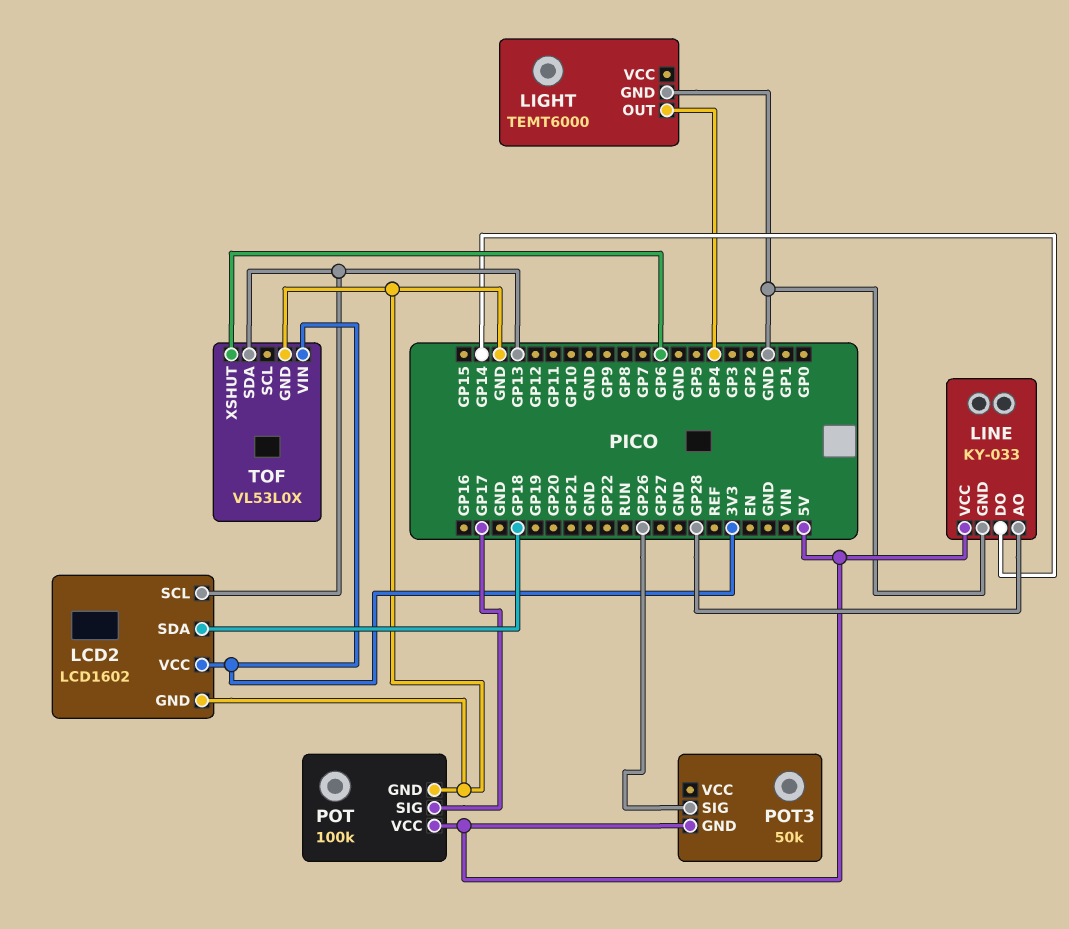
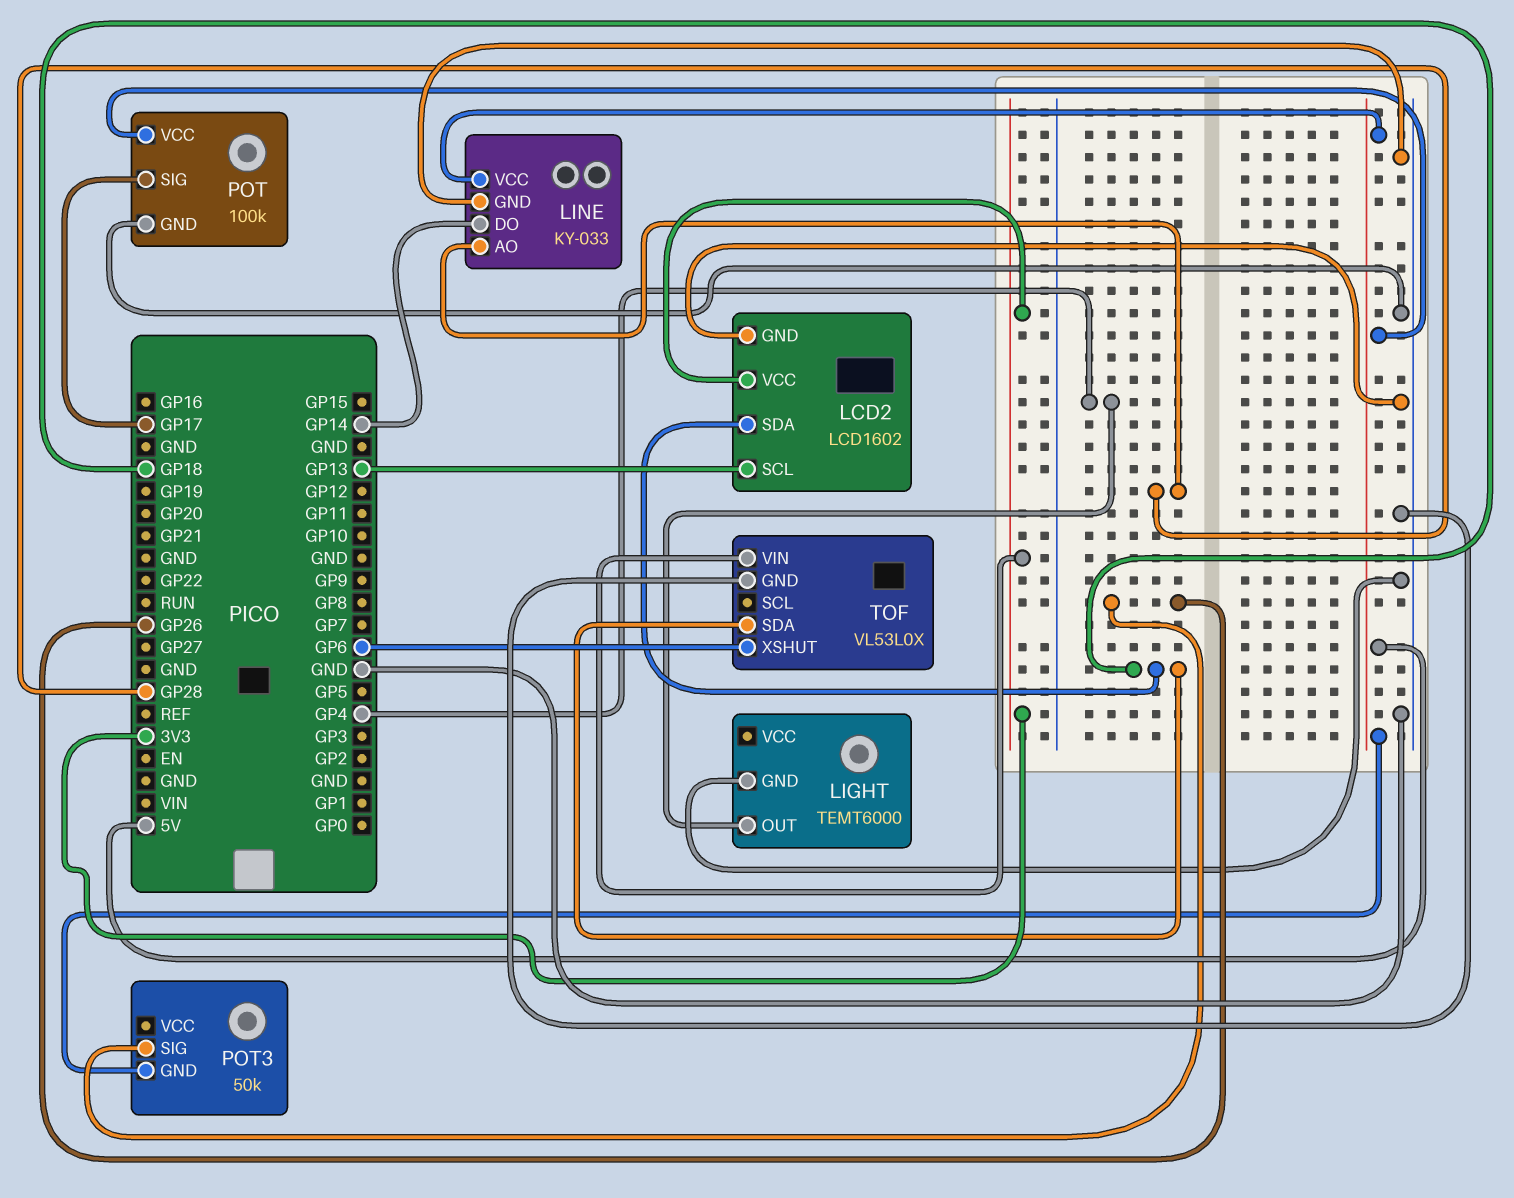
TOF pin SDA: GP13 -> GP18

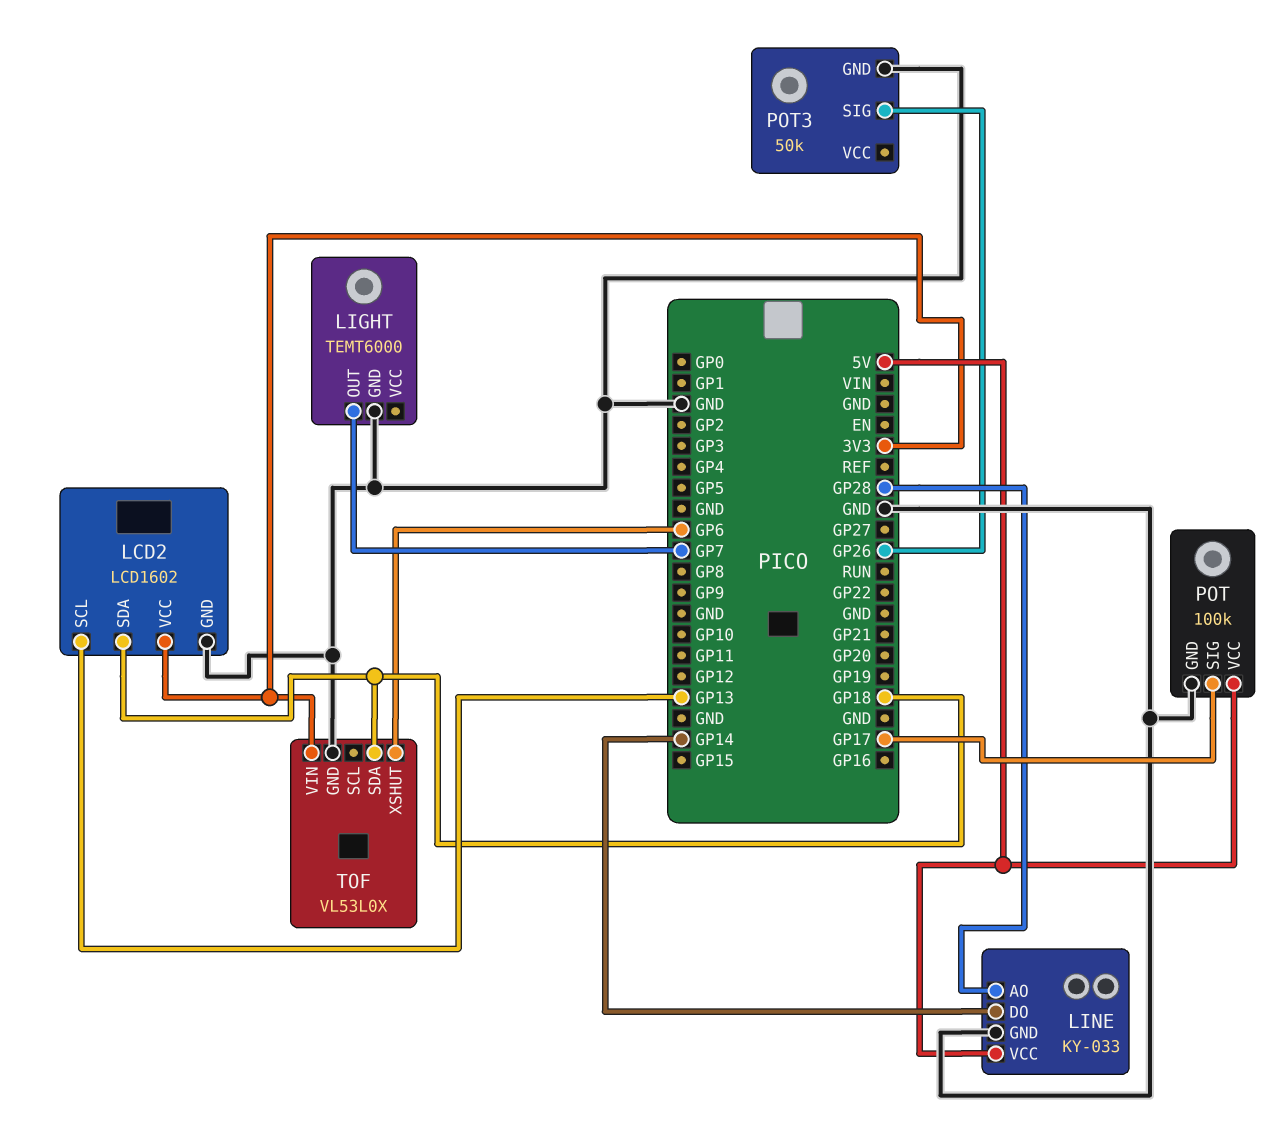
LIGHT pin OUT: GP4 -> GP7
POT3 pin GND: 5V -> GND

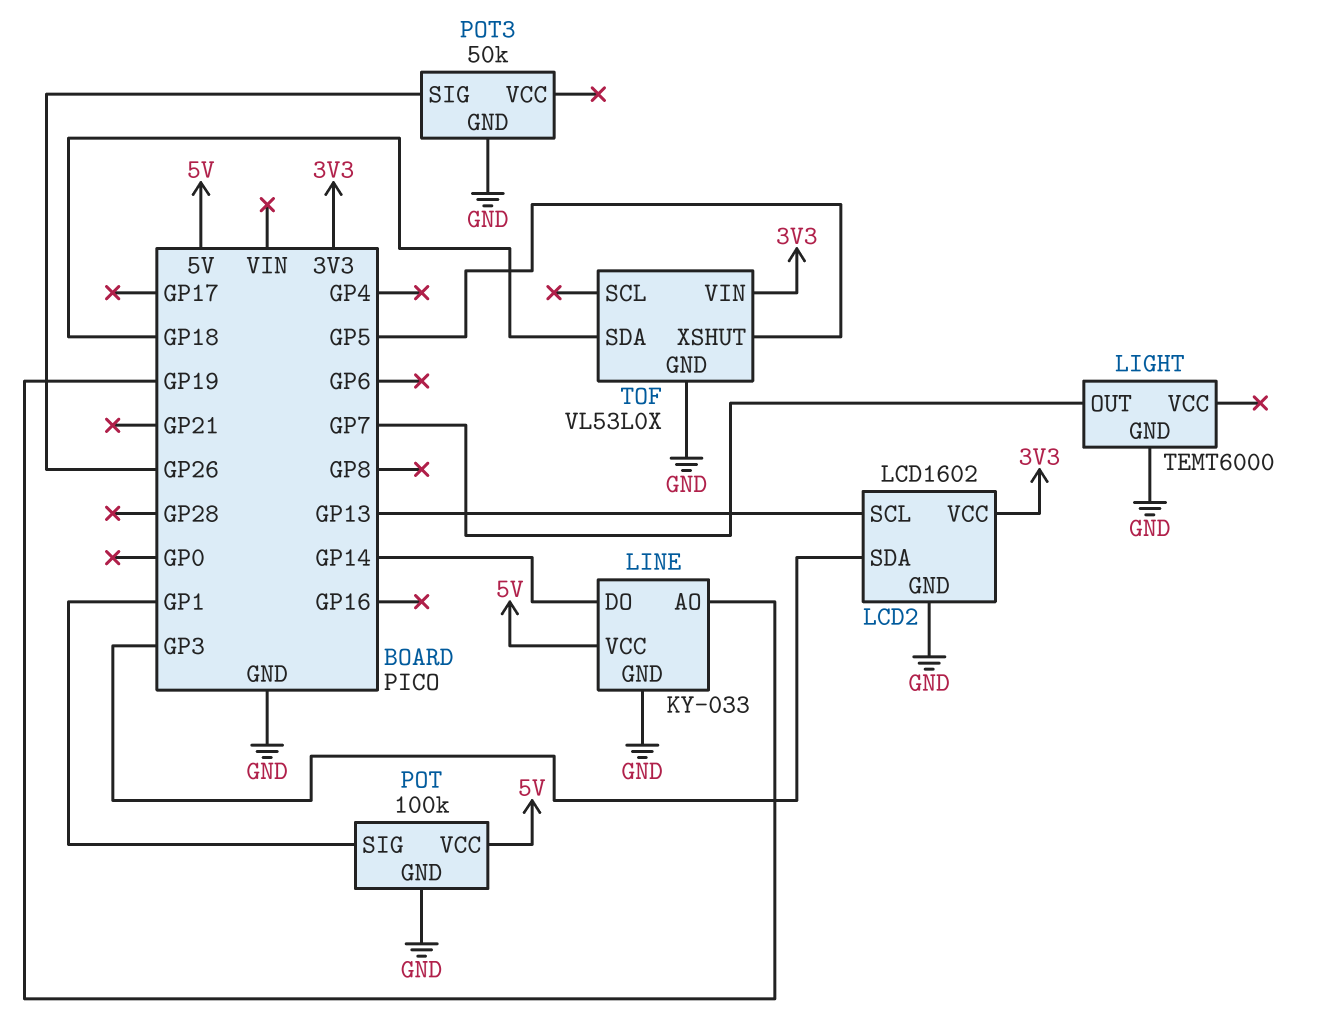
LCD2 pin SDA: GP18 -> GP3
LINE pin AO: GP28 -> GP19
POT pin SIG: GP17 -> GP1
TOF pin XSHUT: GP6 -> GP5

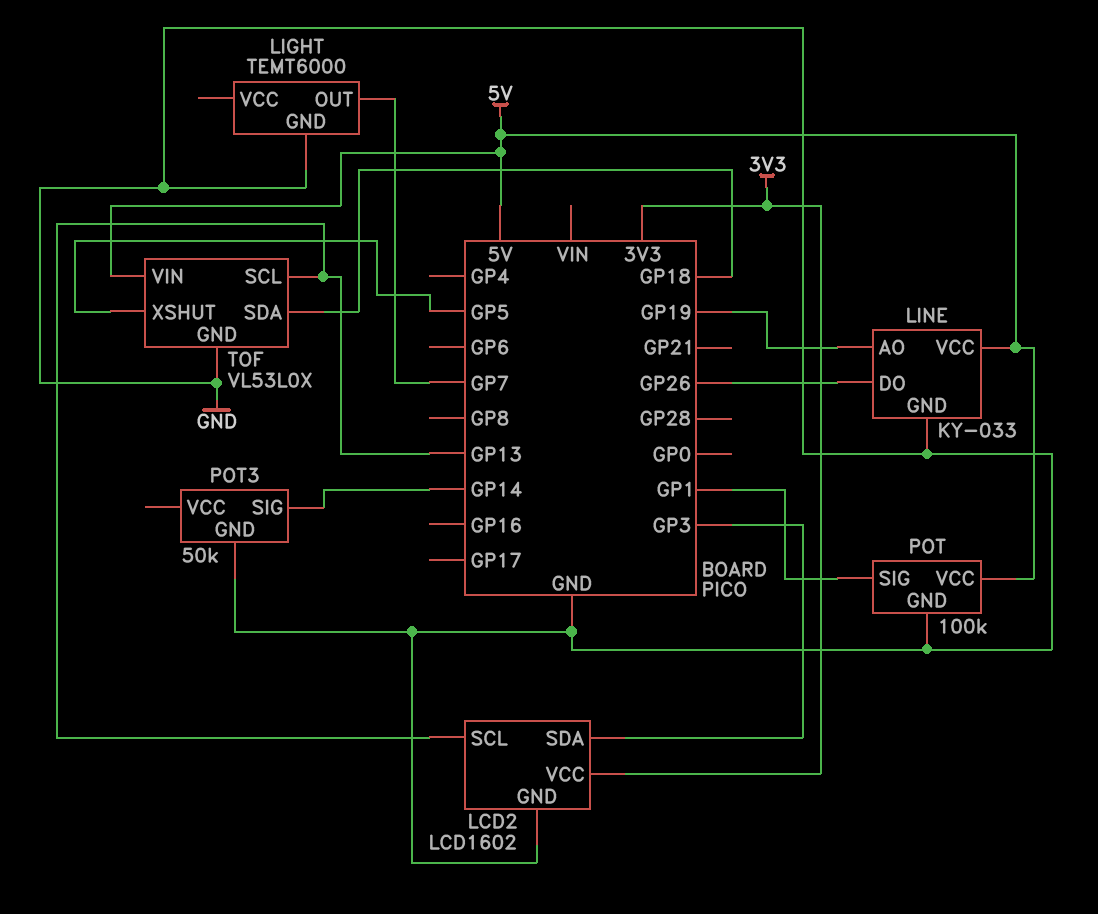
LINE pin DO: GP14 -> GP26
POT3 pin SIG: GP26 -> GP14
TOF pin SCL: none -> GP13
TOF pin VIN: 3V3 -> 5V

